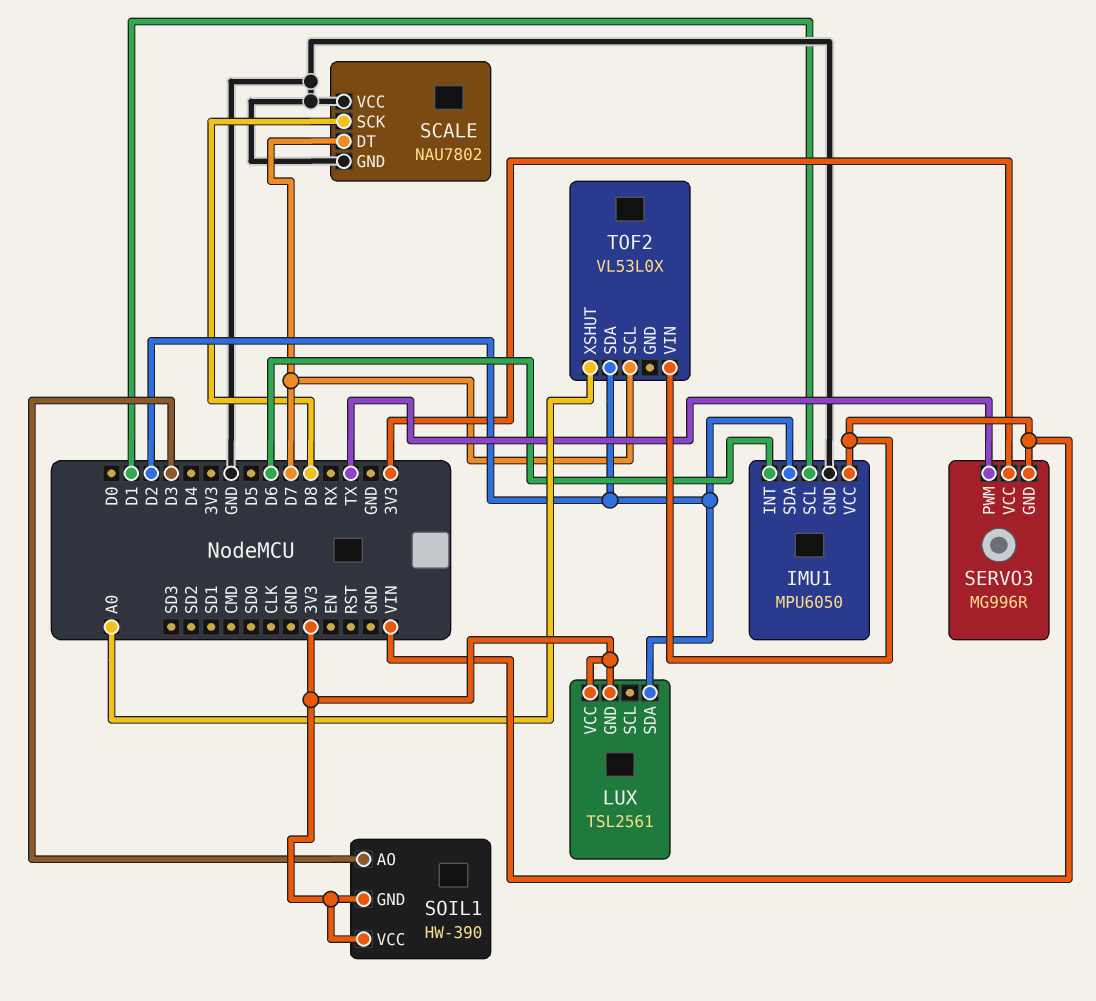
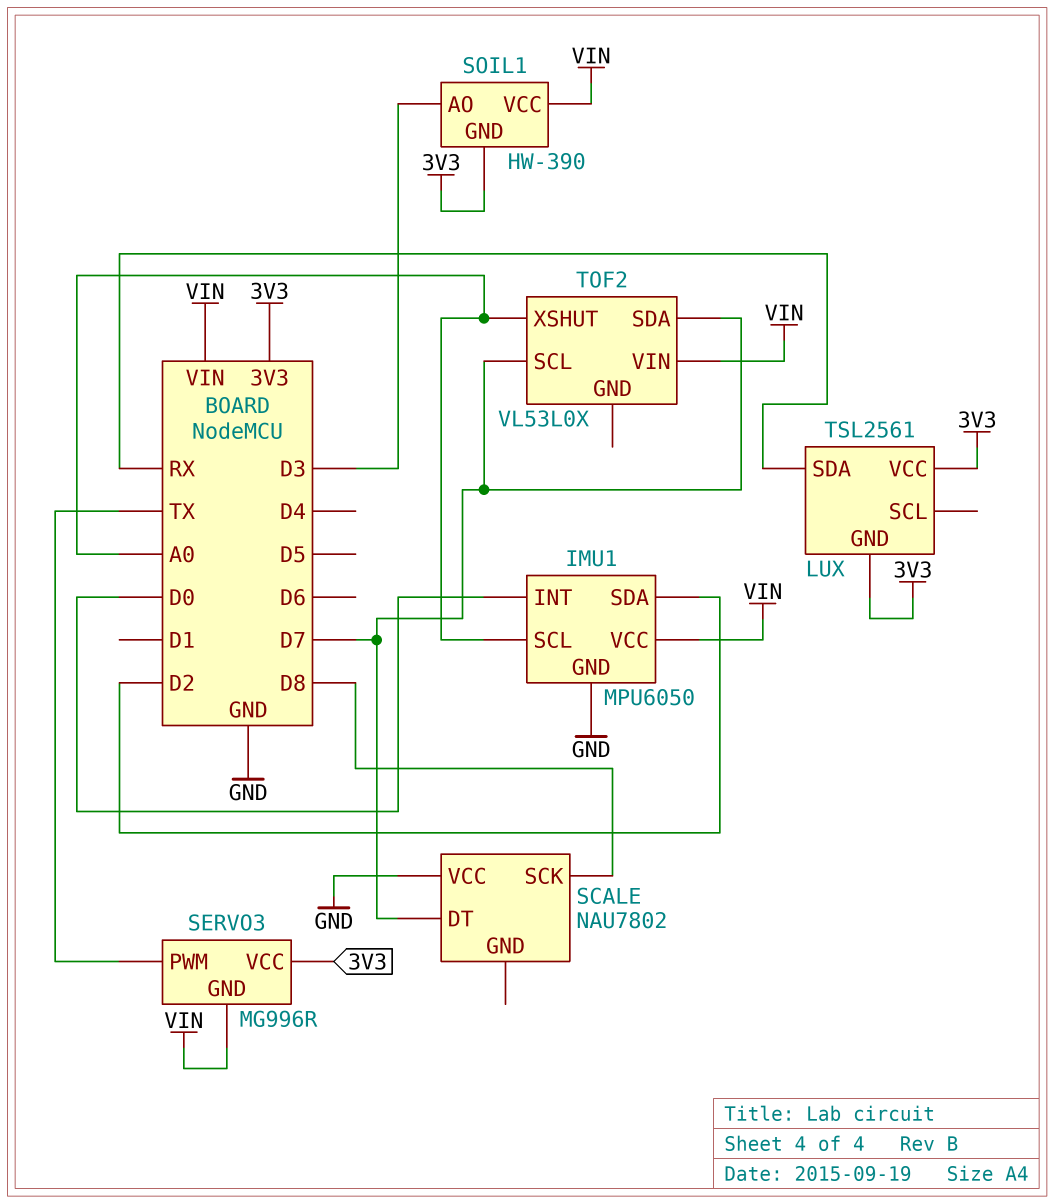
IMU1 pin INT: D6 -> D0
IMU1 pin SCL: D1 -> A0
LUX pin SDA: D2 -> RX
SCALE pin GND: GND -> none
SOIL1 pin VCC: 3V3 -> VIN
TOF2 pin SDA: D2 -> D7

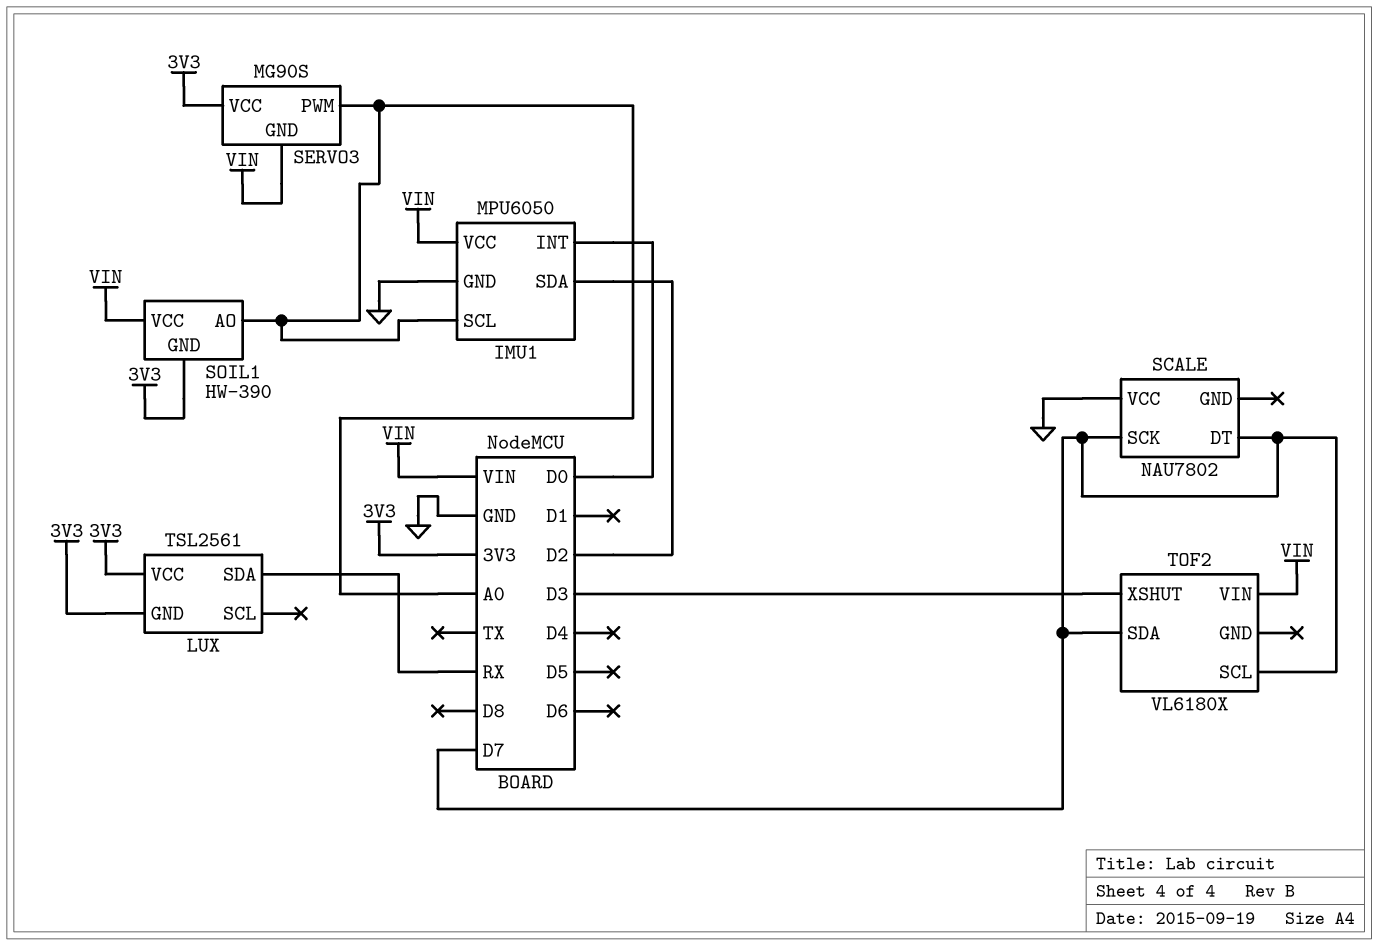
SCALE pin SCK: D8 -> D7
SERVO3: MG996R -> MG90S
SERVO3 pin PWM: TX -> A0
SOIL1 pin AO: D3 -> A0
TOF2: VL53L0X -> VL6180X
TOF2 pin XSHUT: A0 -> D3

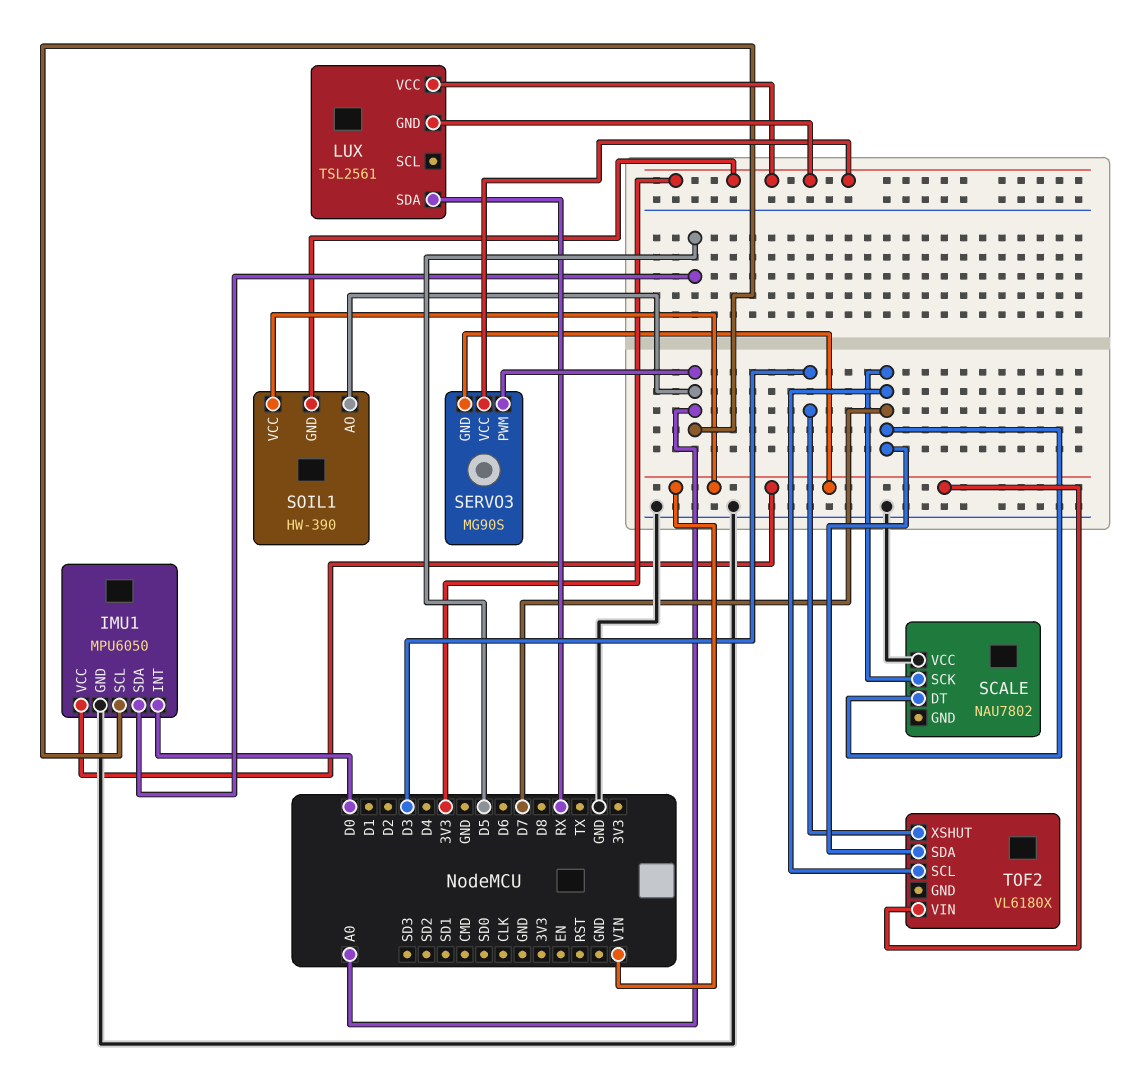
IMU1 pin SDA: D2 -> D5

